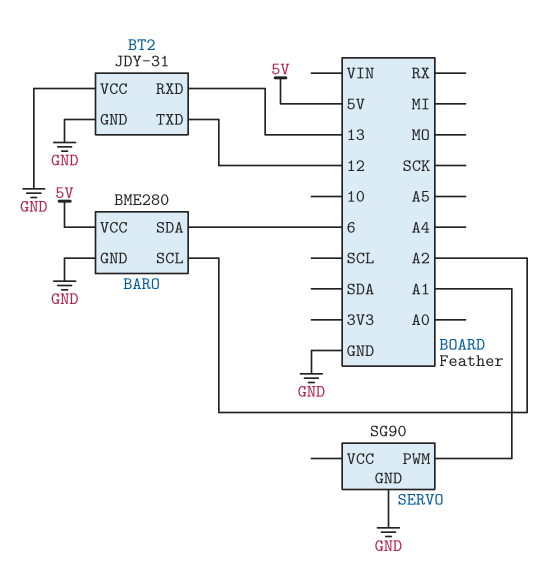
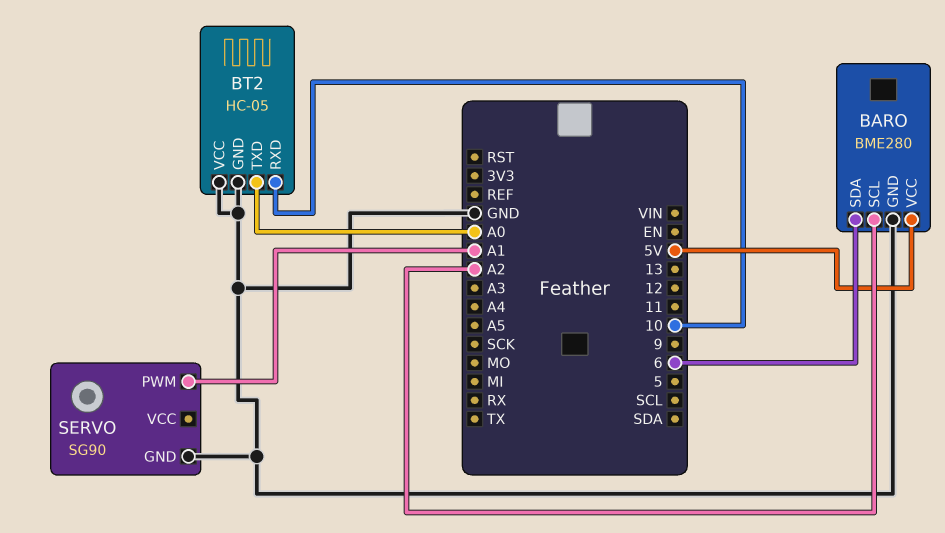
BT2: JDY-31 -> HC-05
BT2 pin RXD: 13 -> 10
BT2 pin TXD: 12 -> A0

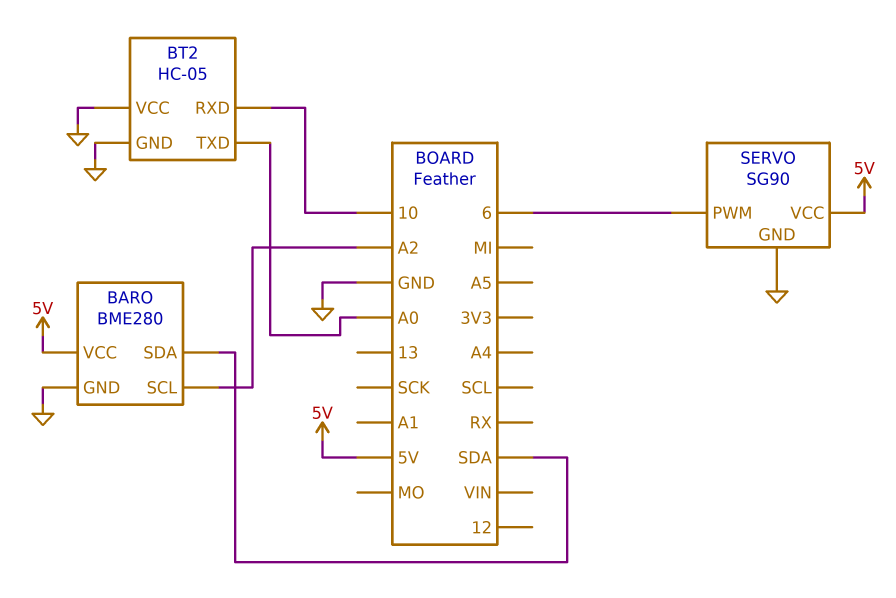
BARO pin SDA: 6 -> SDA
SERVO pin PWM: A1 -> 6
SERVO pin VCC: none -> 5V

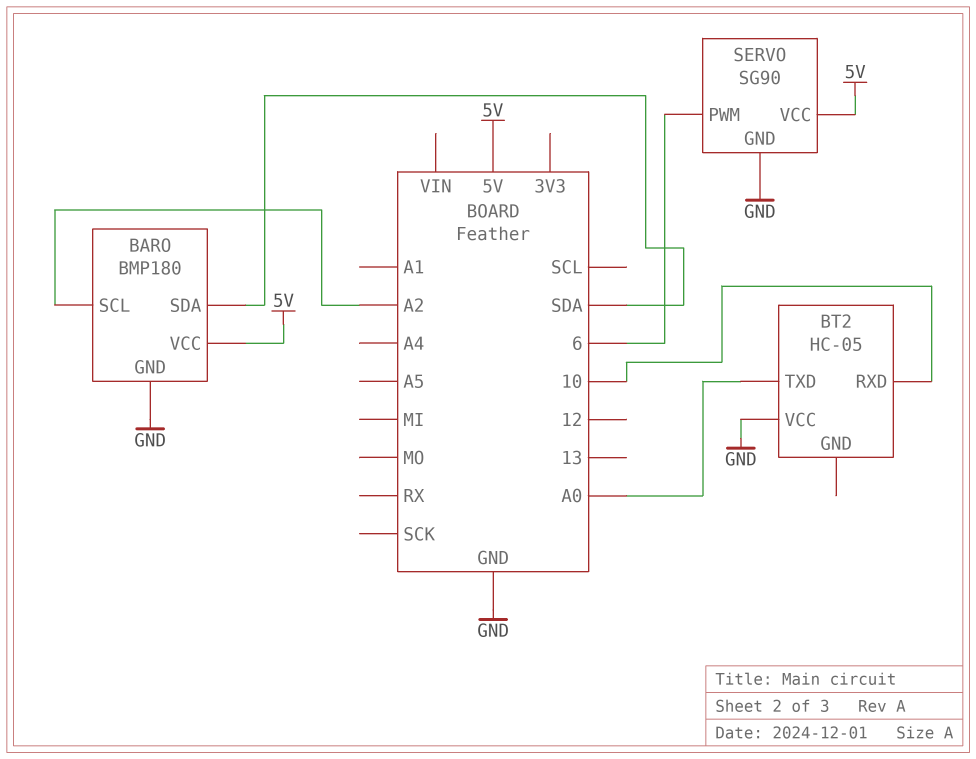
BARO: BME280 -> BMP180
BT2 pin GND: GND -> none

